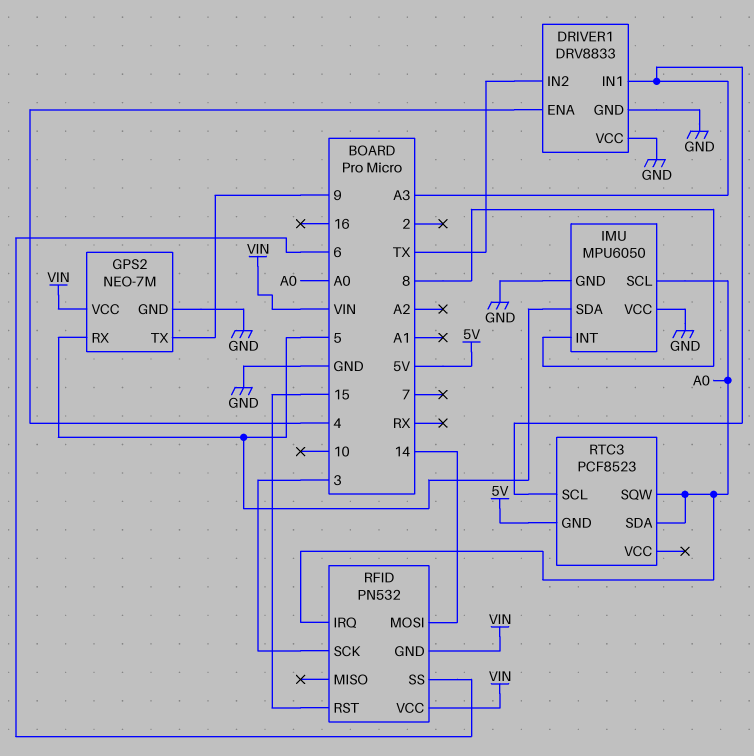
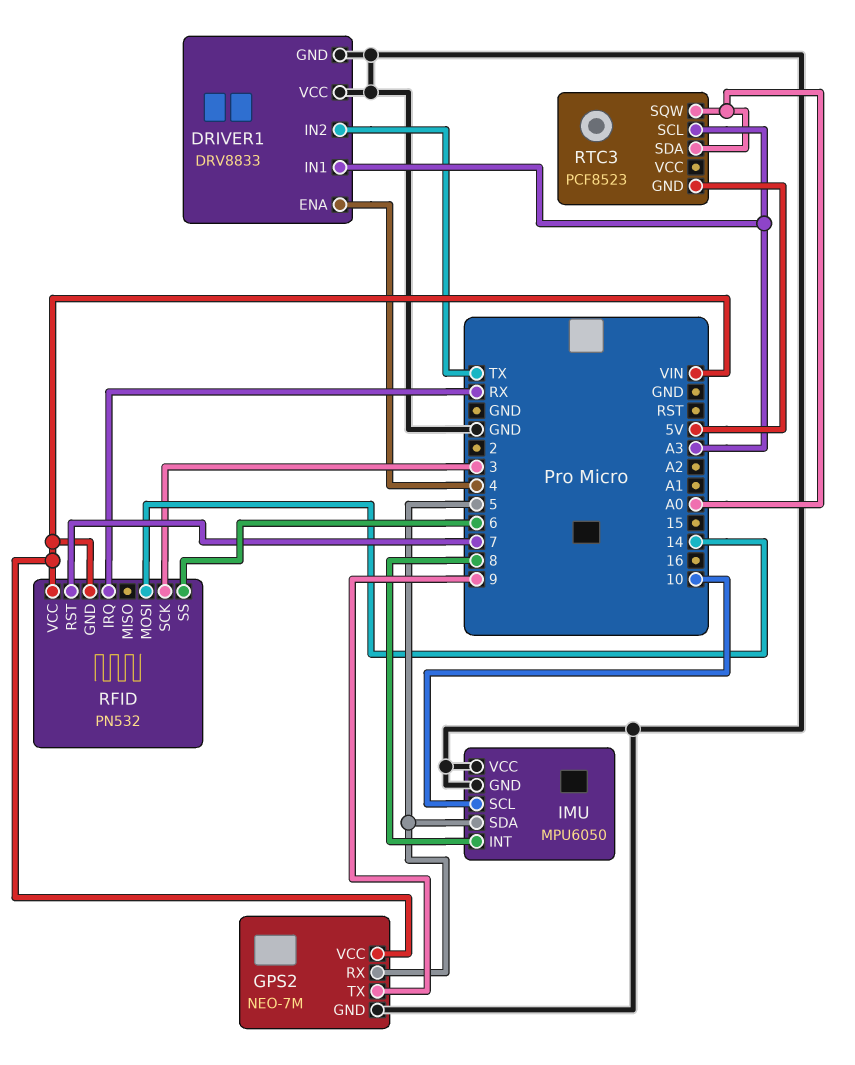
IMU pin SCL: A0 -> 10
RFID pin IRQ: A0 -> RX
RFID pin RST: 15 -> 7

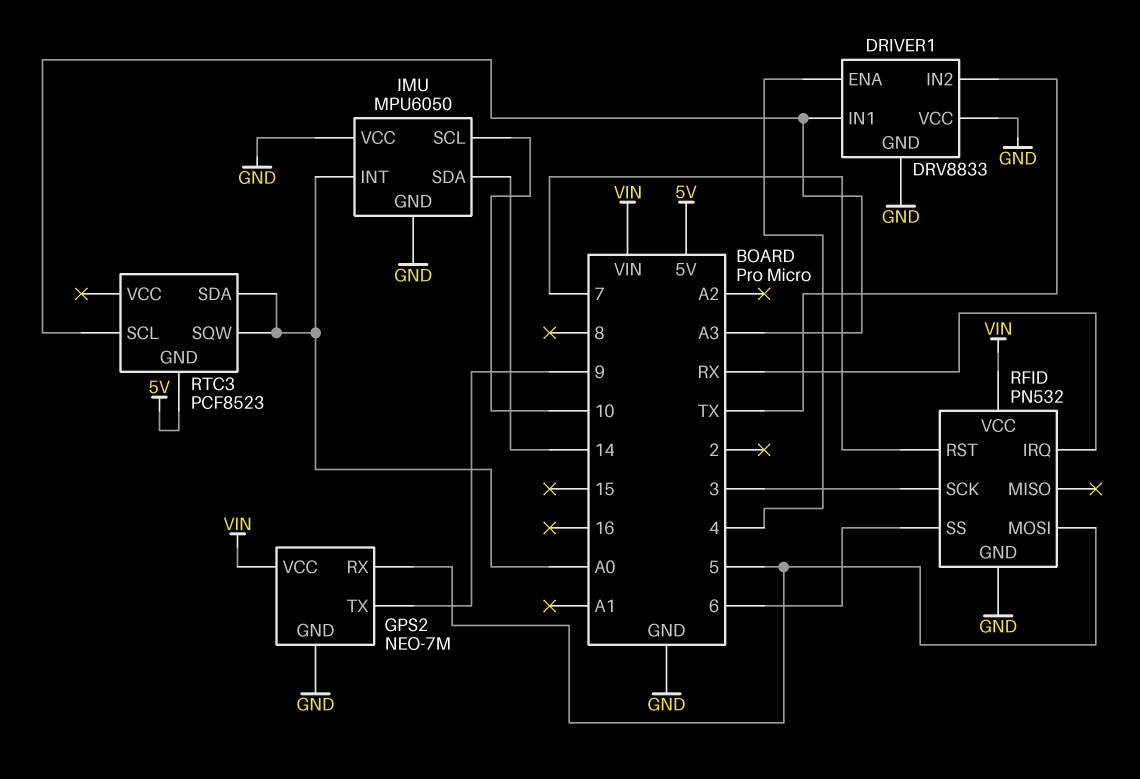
IMU pin INT: 8 -> A0
IMU pin SDA: 5 -> 14
RFID pin GND: VIN -> GND
RFID pin MOSI: 14 -> 5

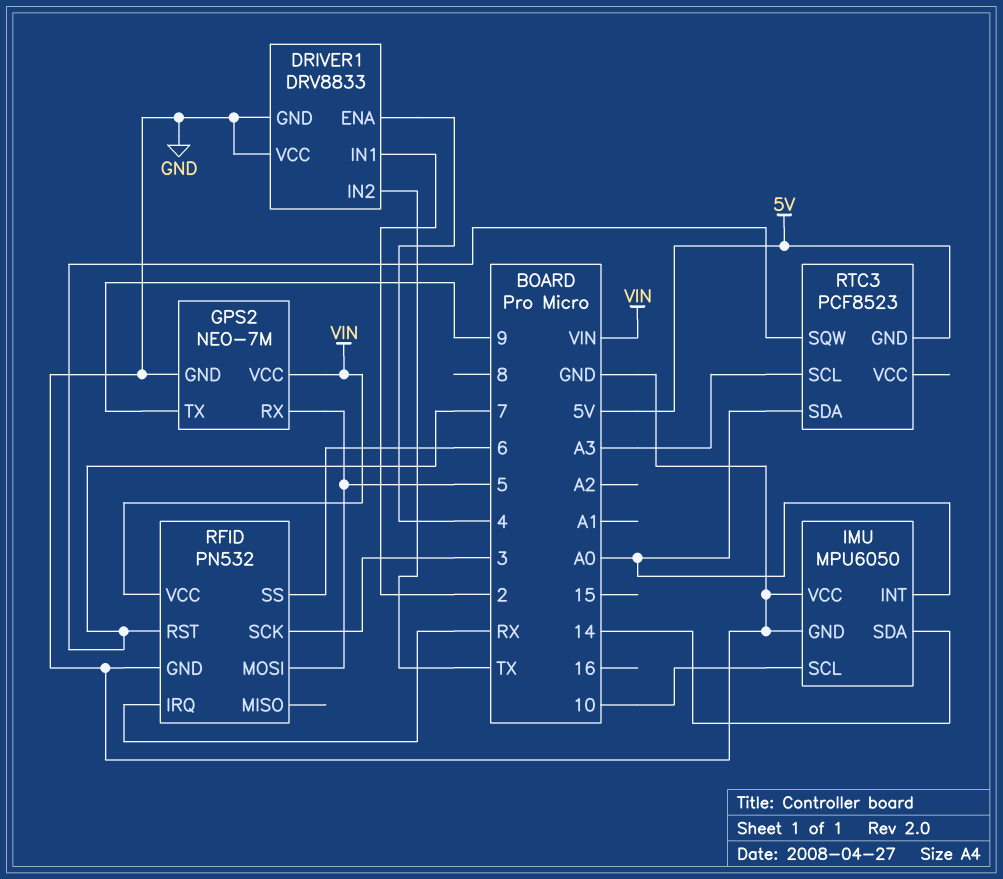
DRIVER1 pin IN1: A3 -> 2
RTC3 pin SQW: A0 -> 7

